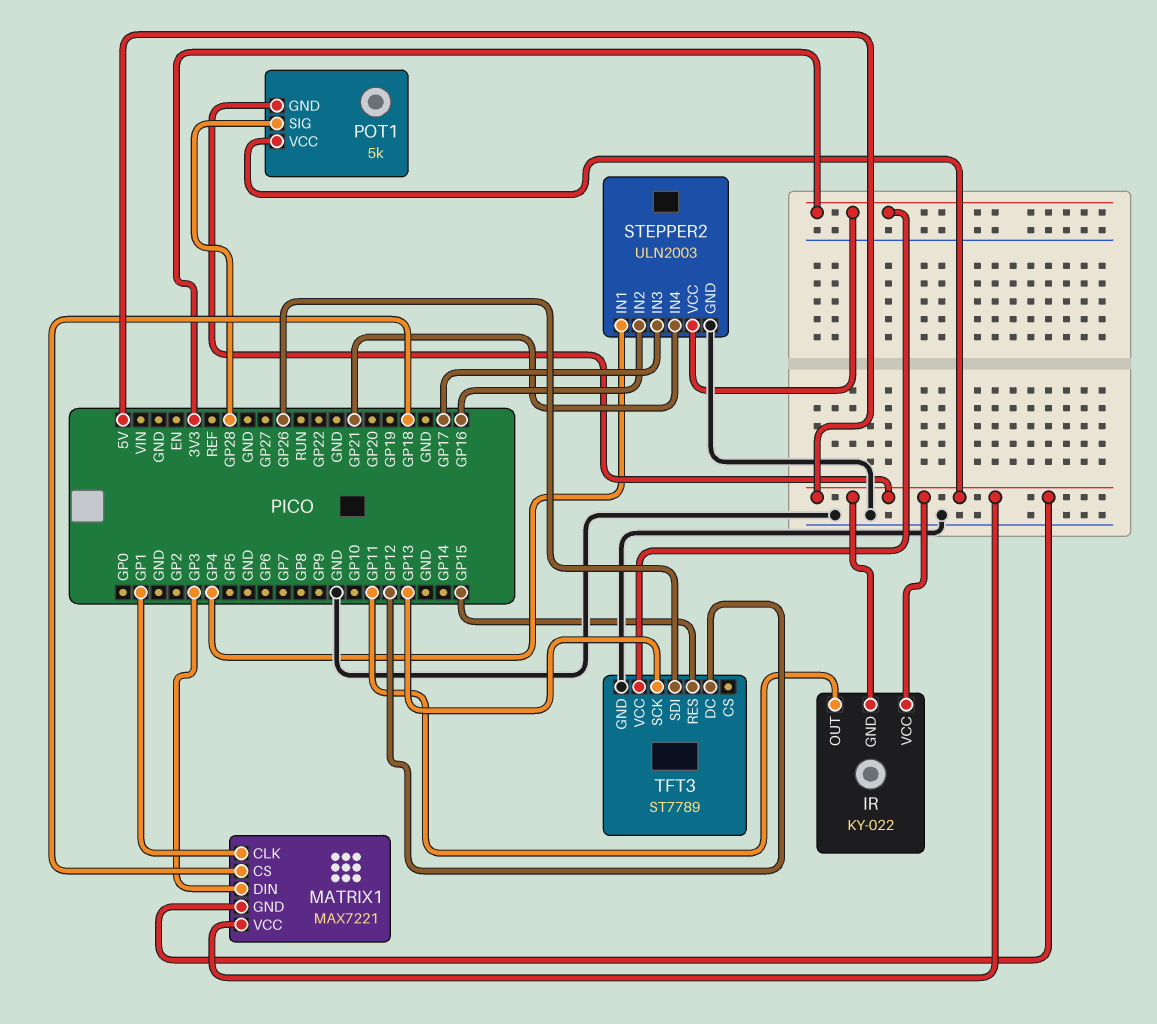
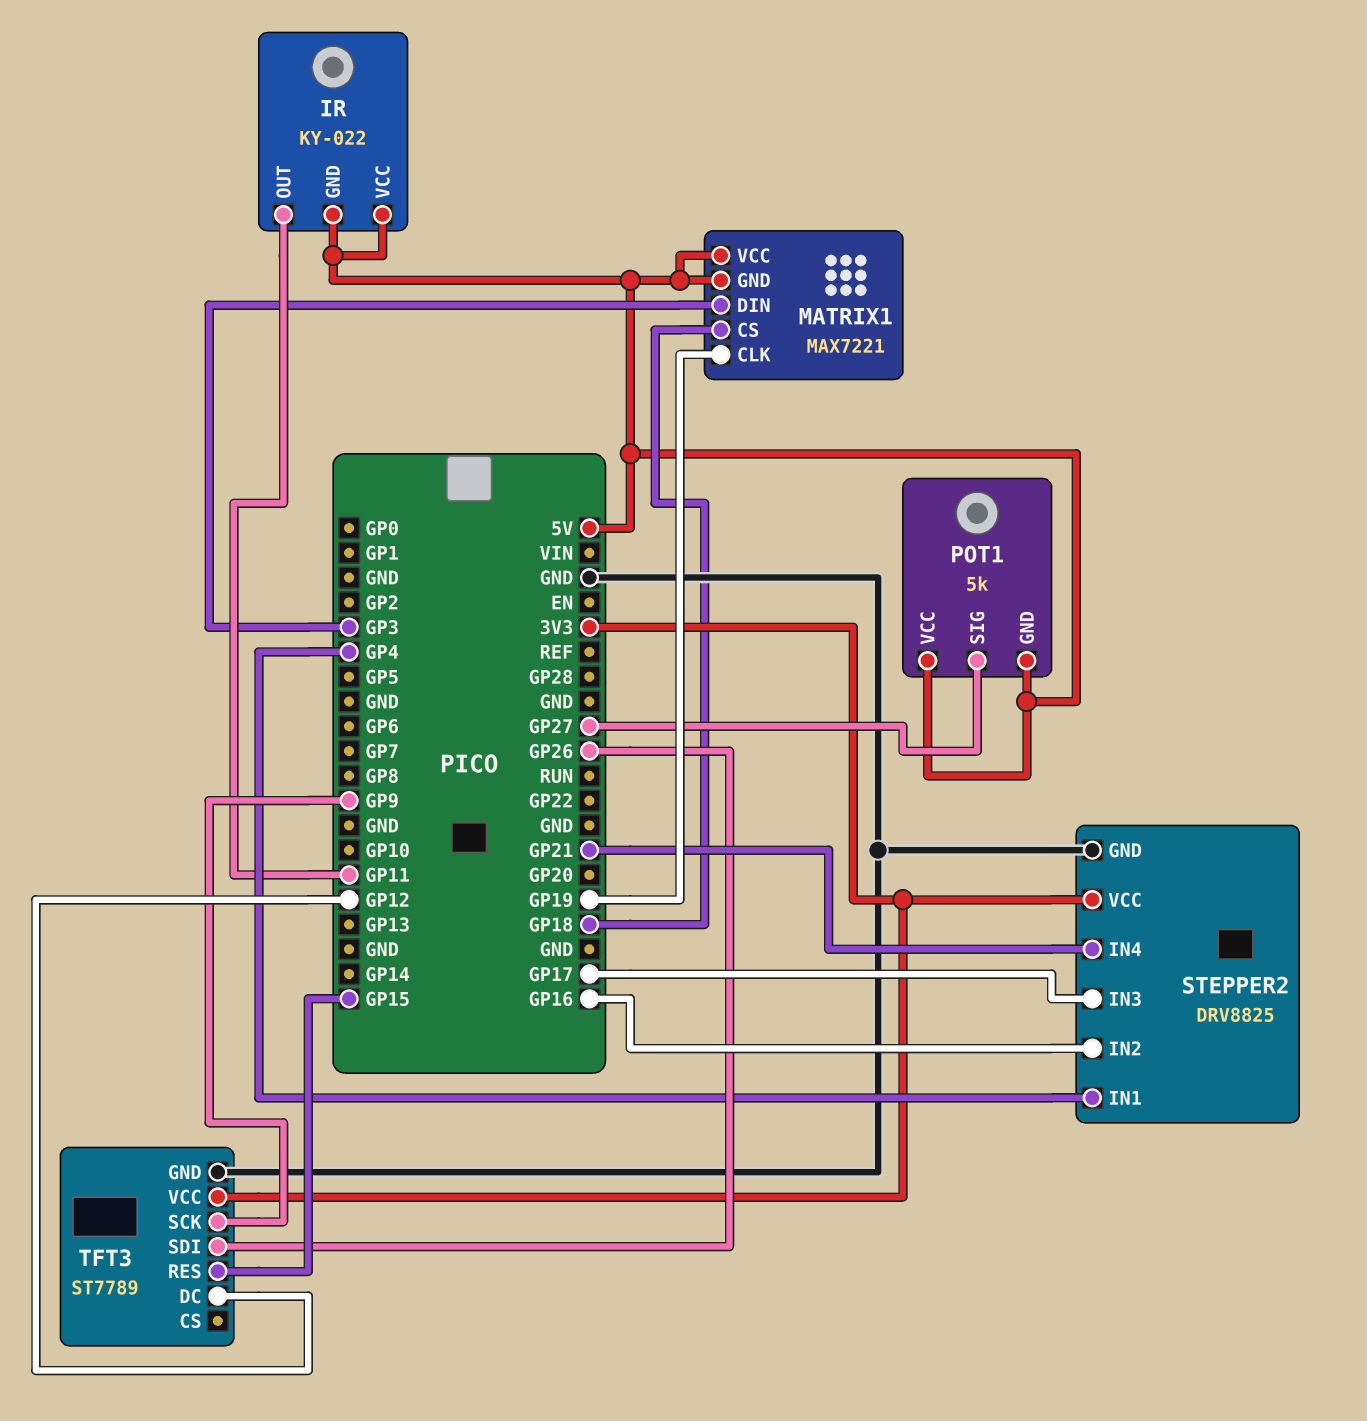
MATRIX1 pin CLK: GP1 -> GP19
POT1 pin SIG: GP28 -> GP27
STEPPER2: ULN2003 -> DRV8825
TFT3 pin SCK: GP13 -> GP9

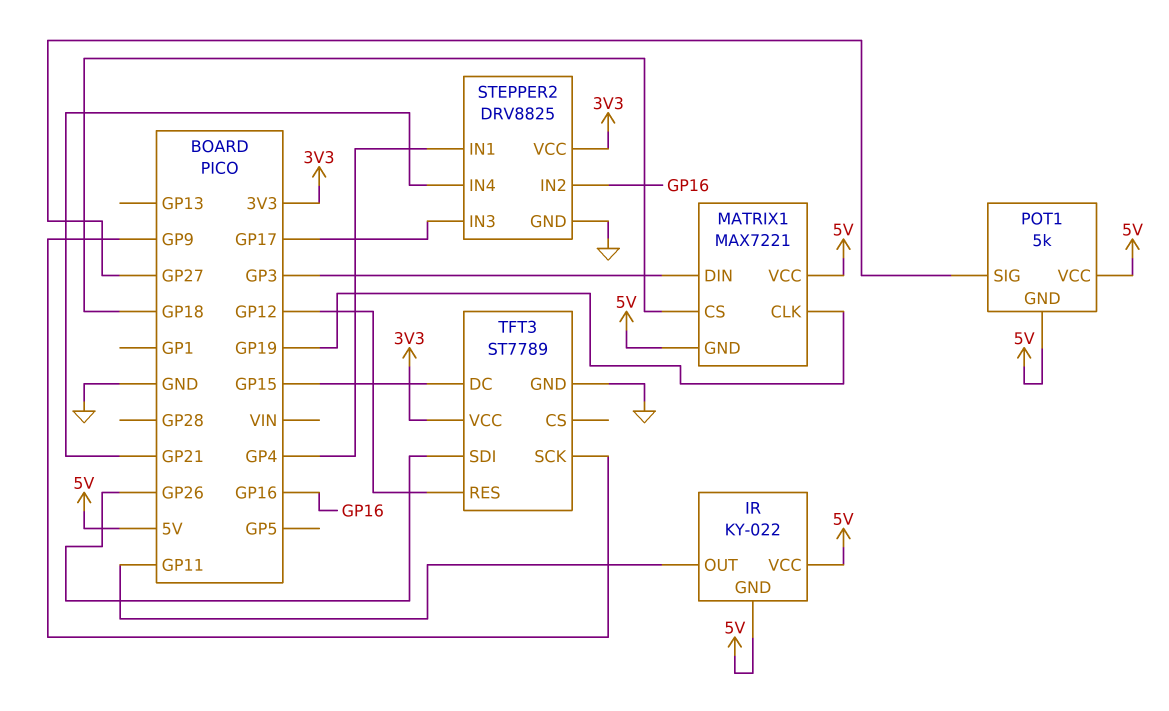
TFT3 pin DC: GP12 -> GP15
TFT3 pin RES: GP15 -> GP12

